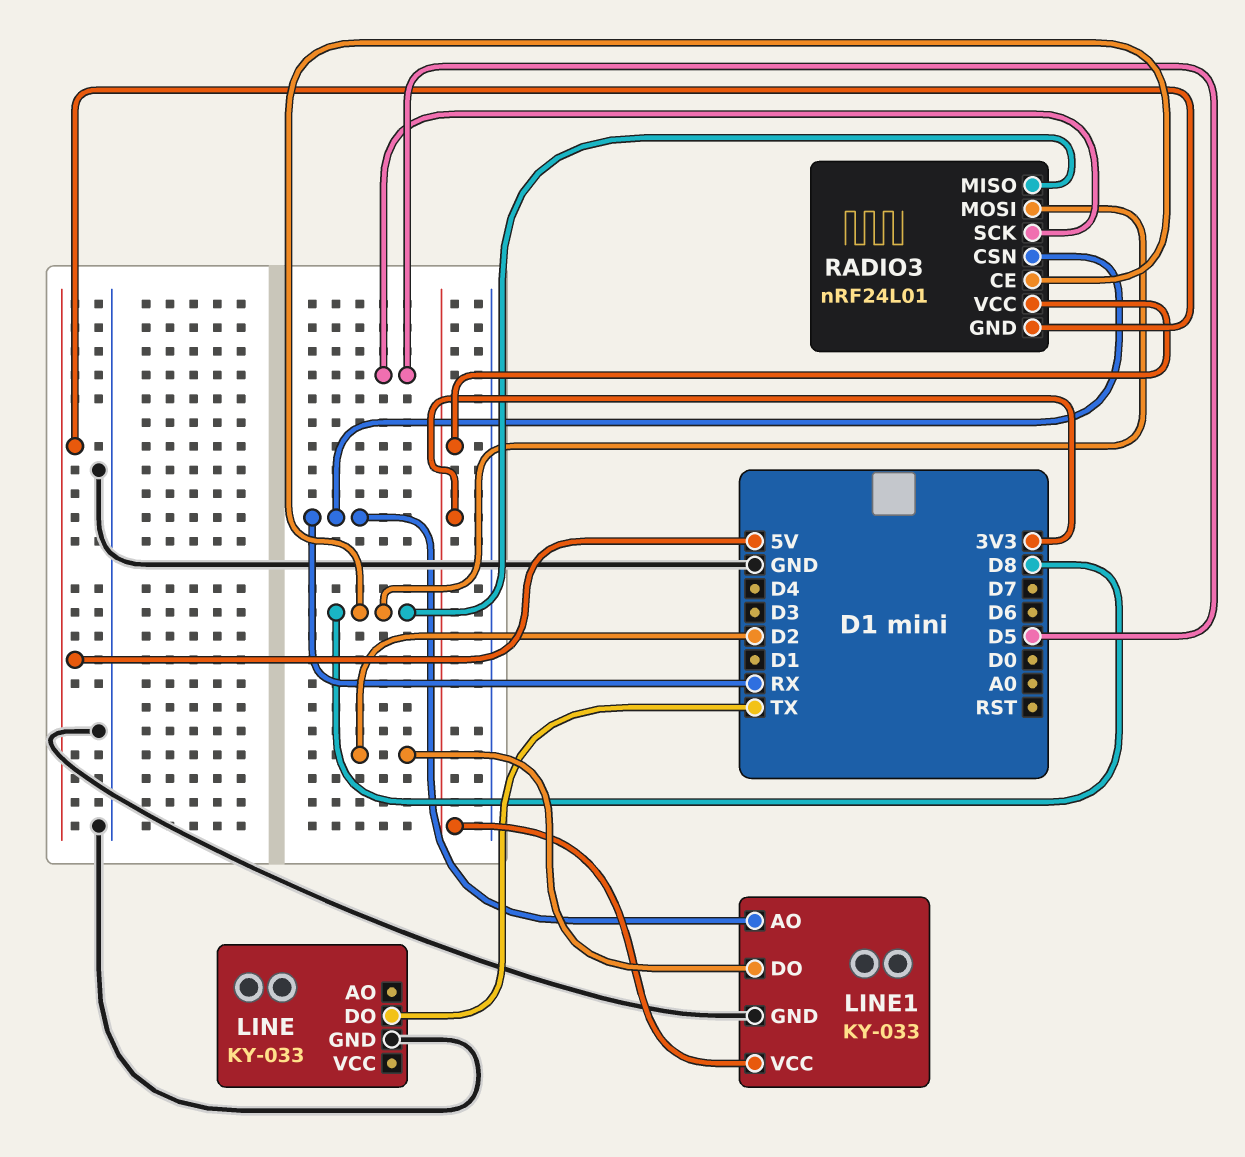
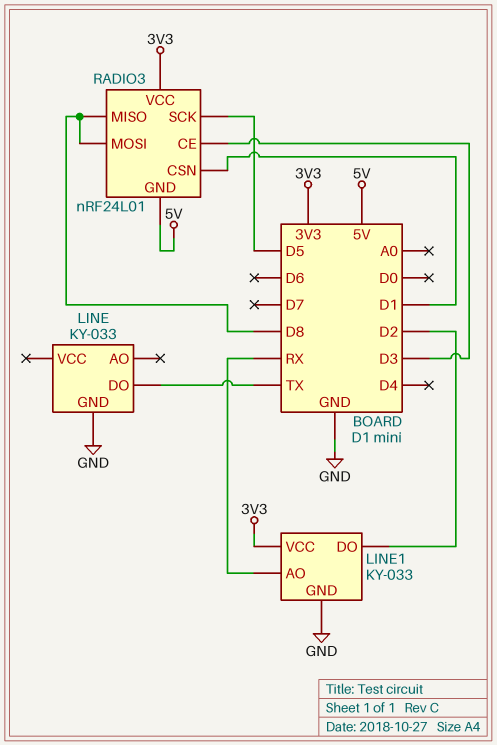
RADIO3 pin CE: D8 -> D3
RADIO3 pin CSN: RX -> D1

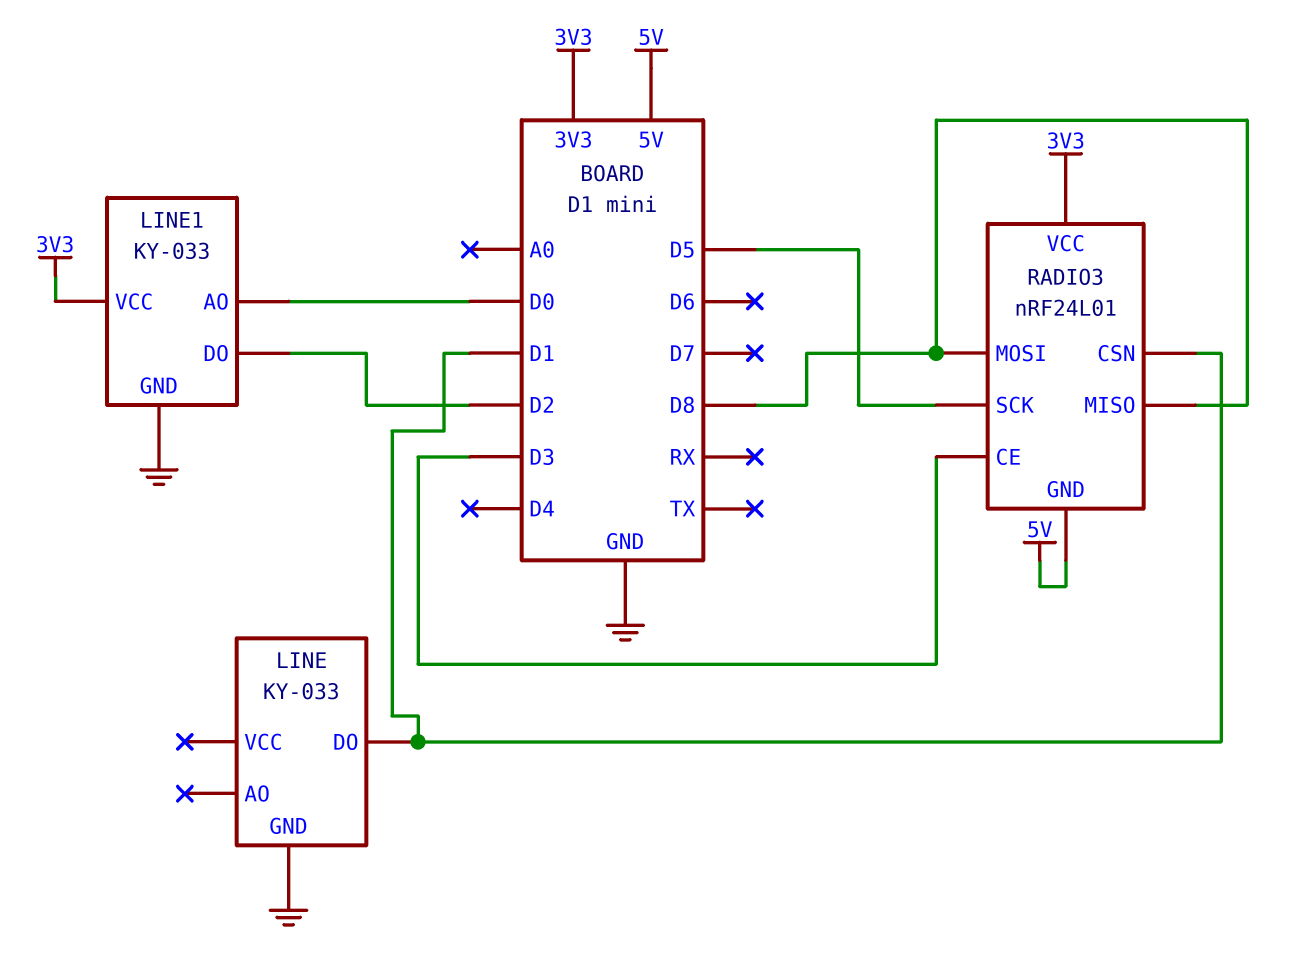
LINE pin DO: TX -> D1
LINE1 pin AO: RX -> D0

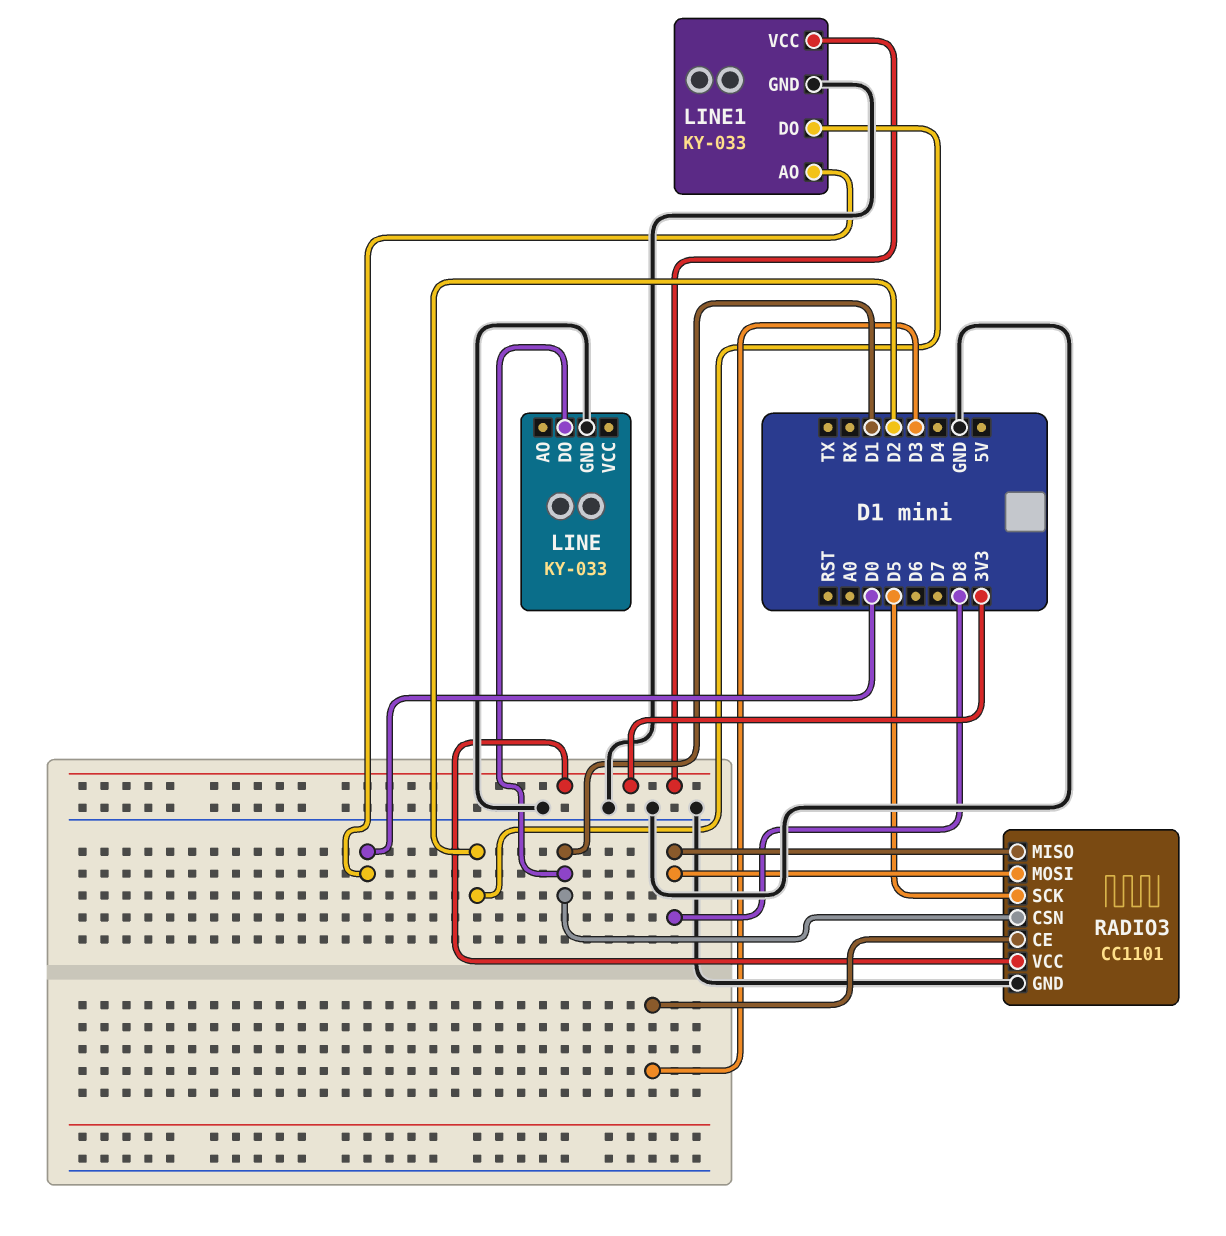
RADIO3: nRF24L01 -> CC1101
RADIO3 pin GND: 5V -> GND

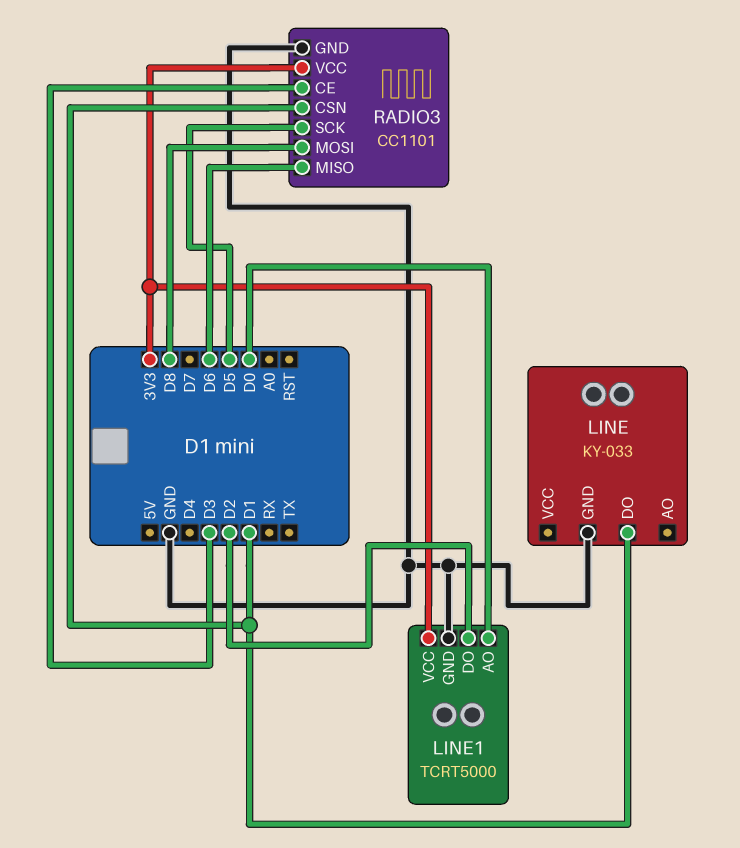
LINE1: KY-033 -> TCRT5000
RADIO3 pin MISO: D8 -> D6

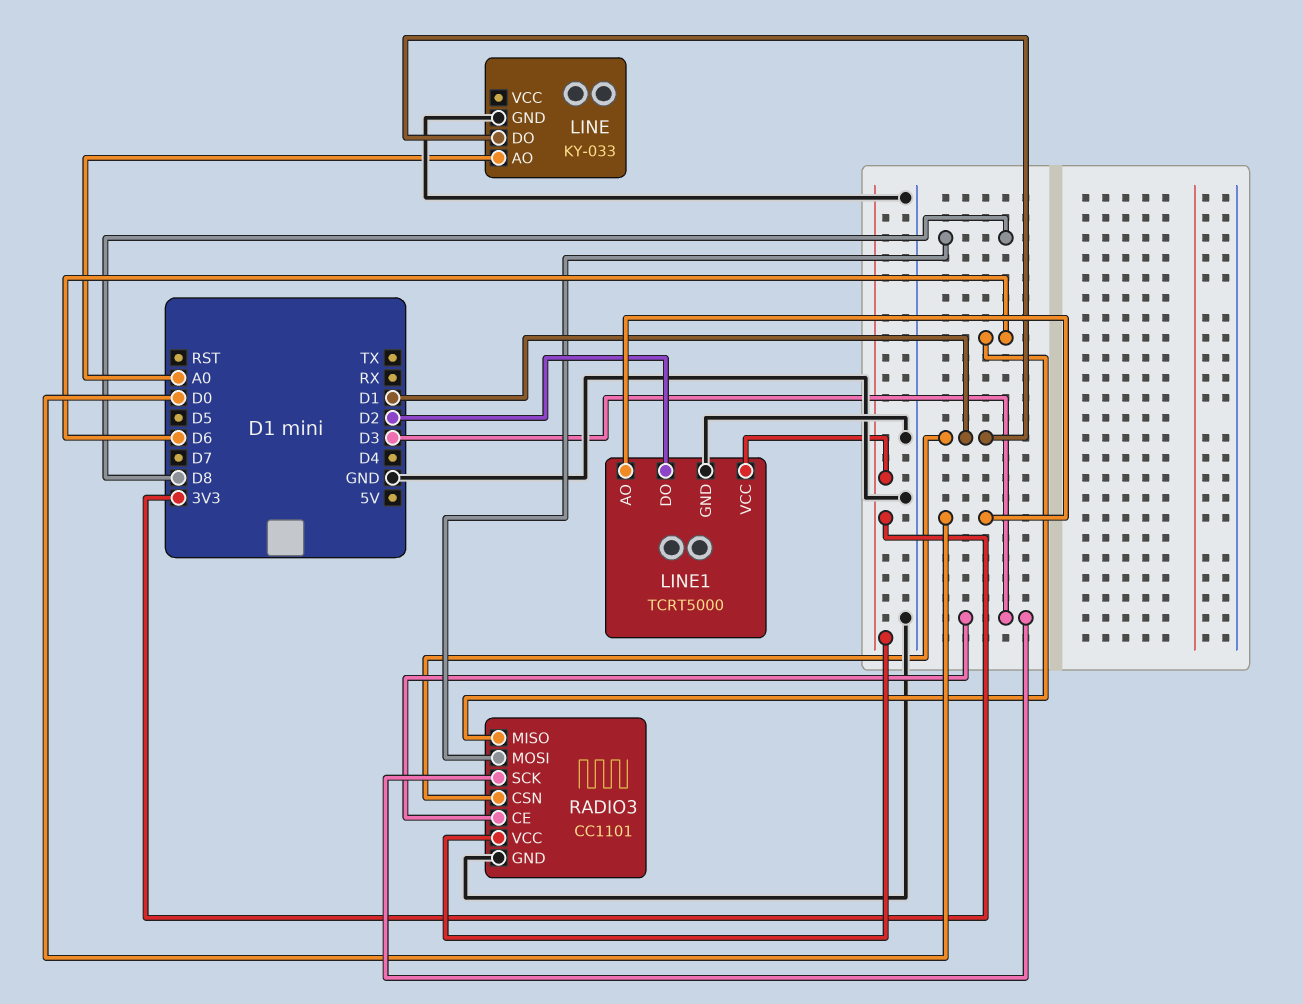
LINE pin AO: none -> A0
RADIO3 pin SCK: D5 -> D3

